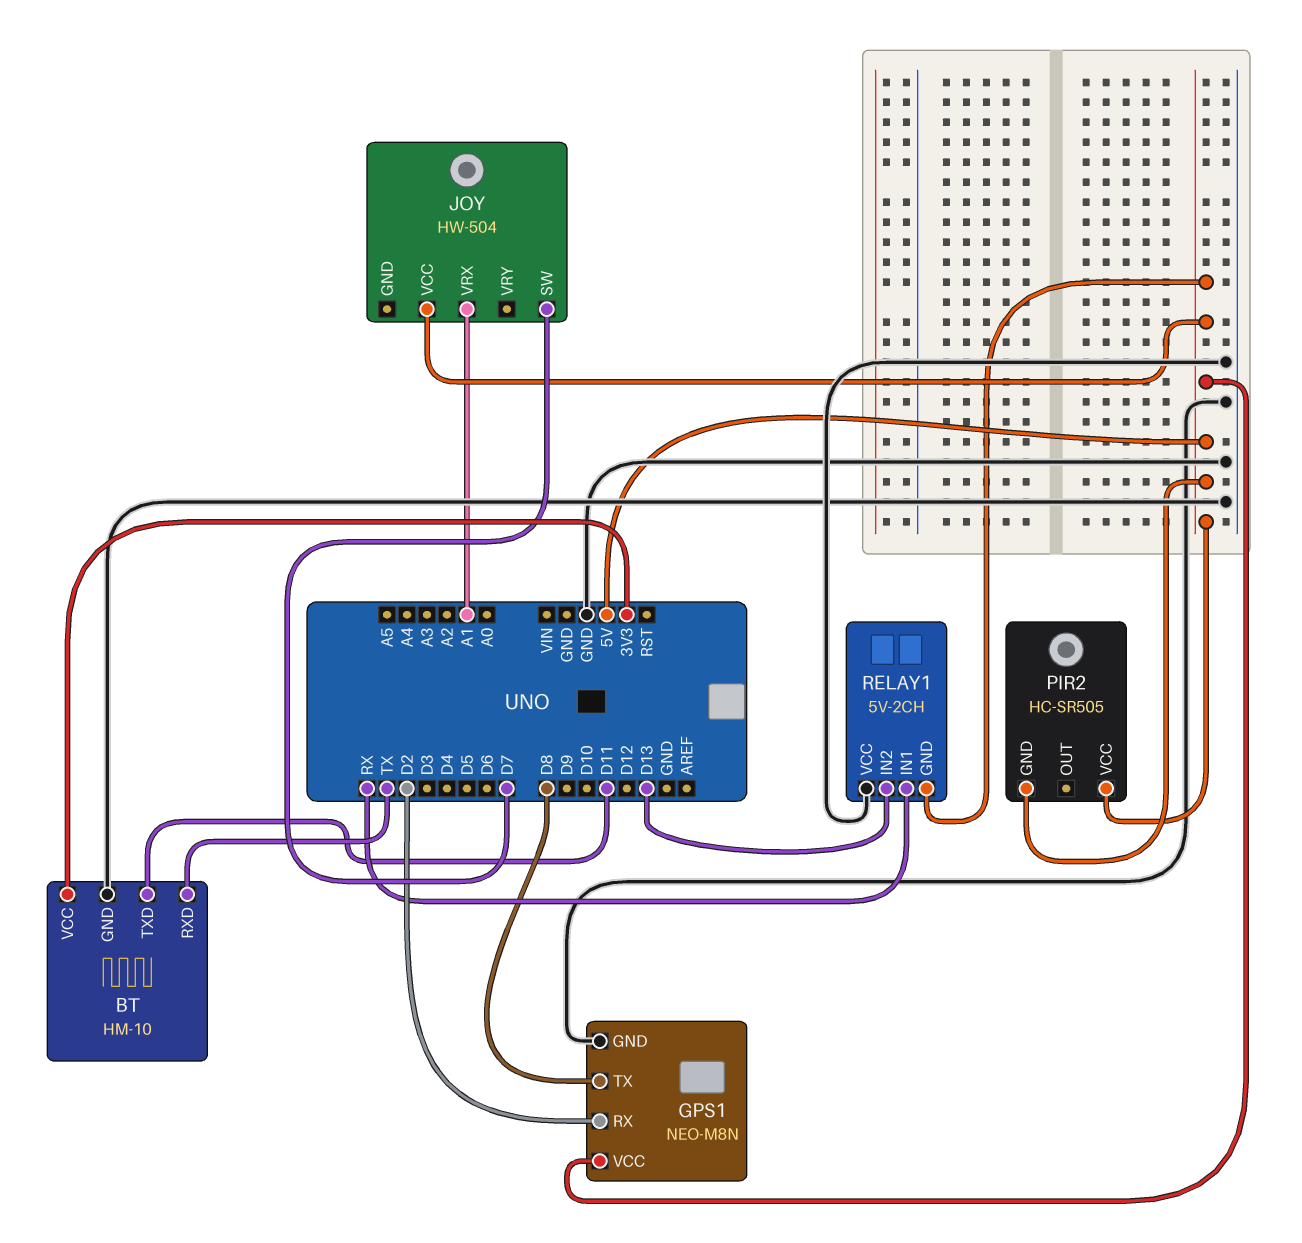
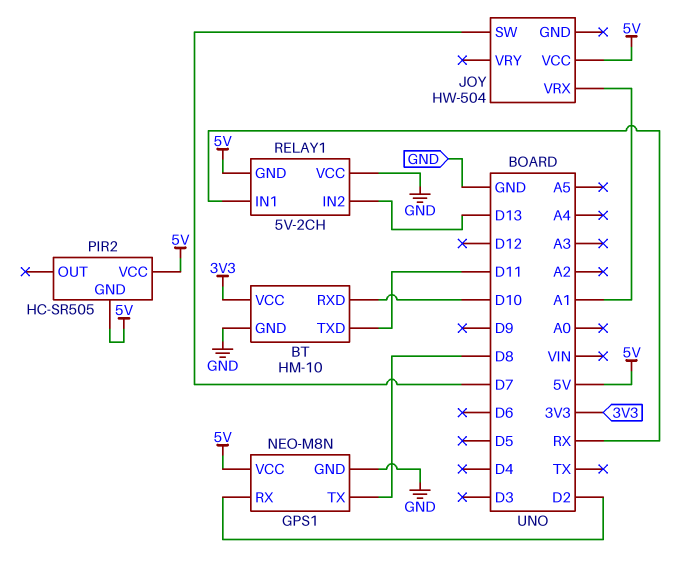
BT pin RXD: TX -> D10

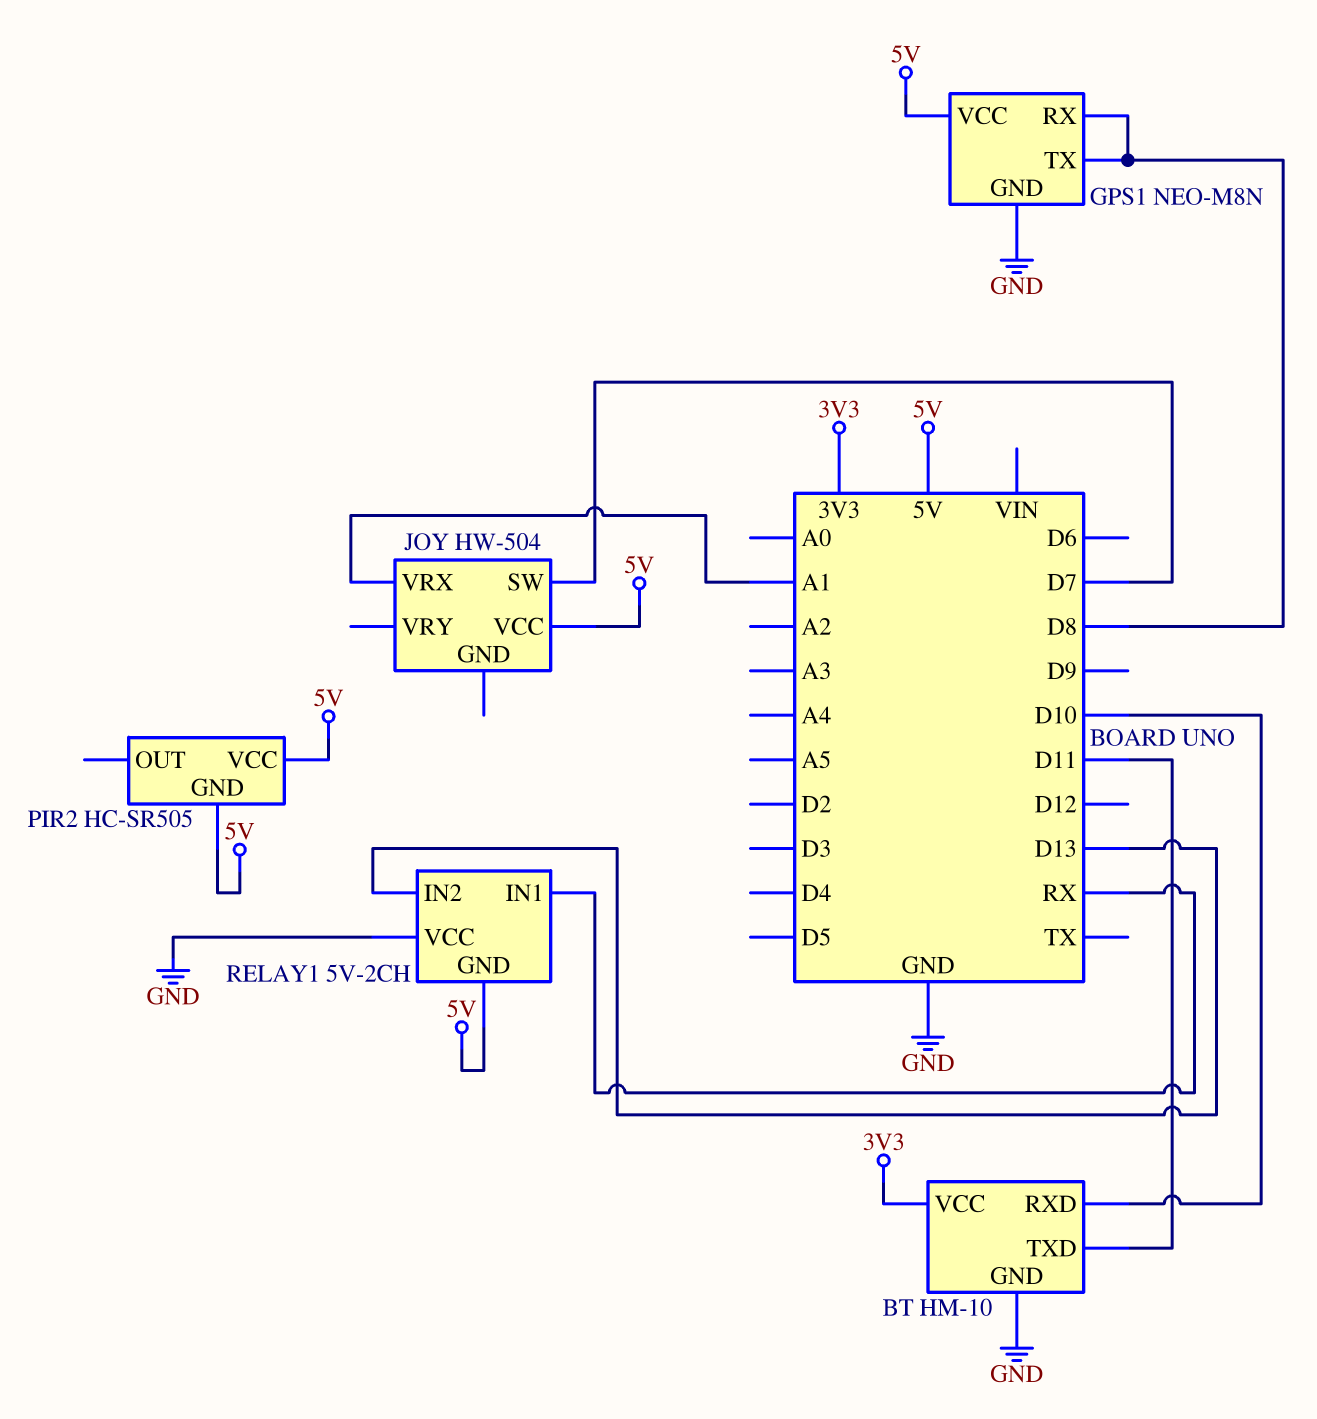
GPS1 pin RX: D2 -> D8

